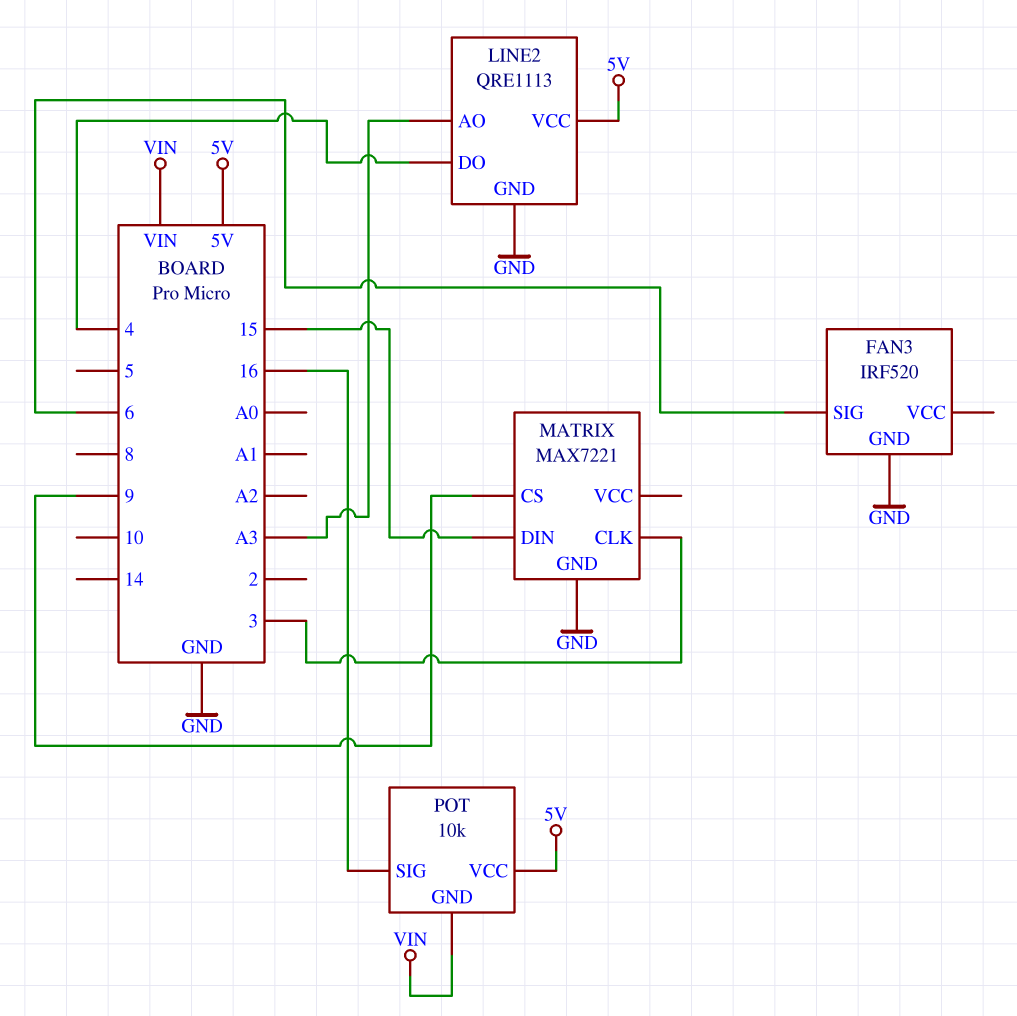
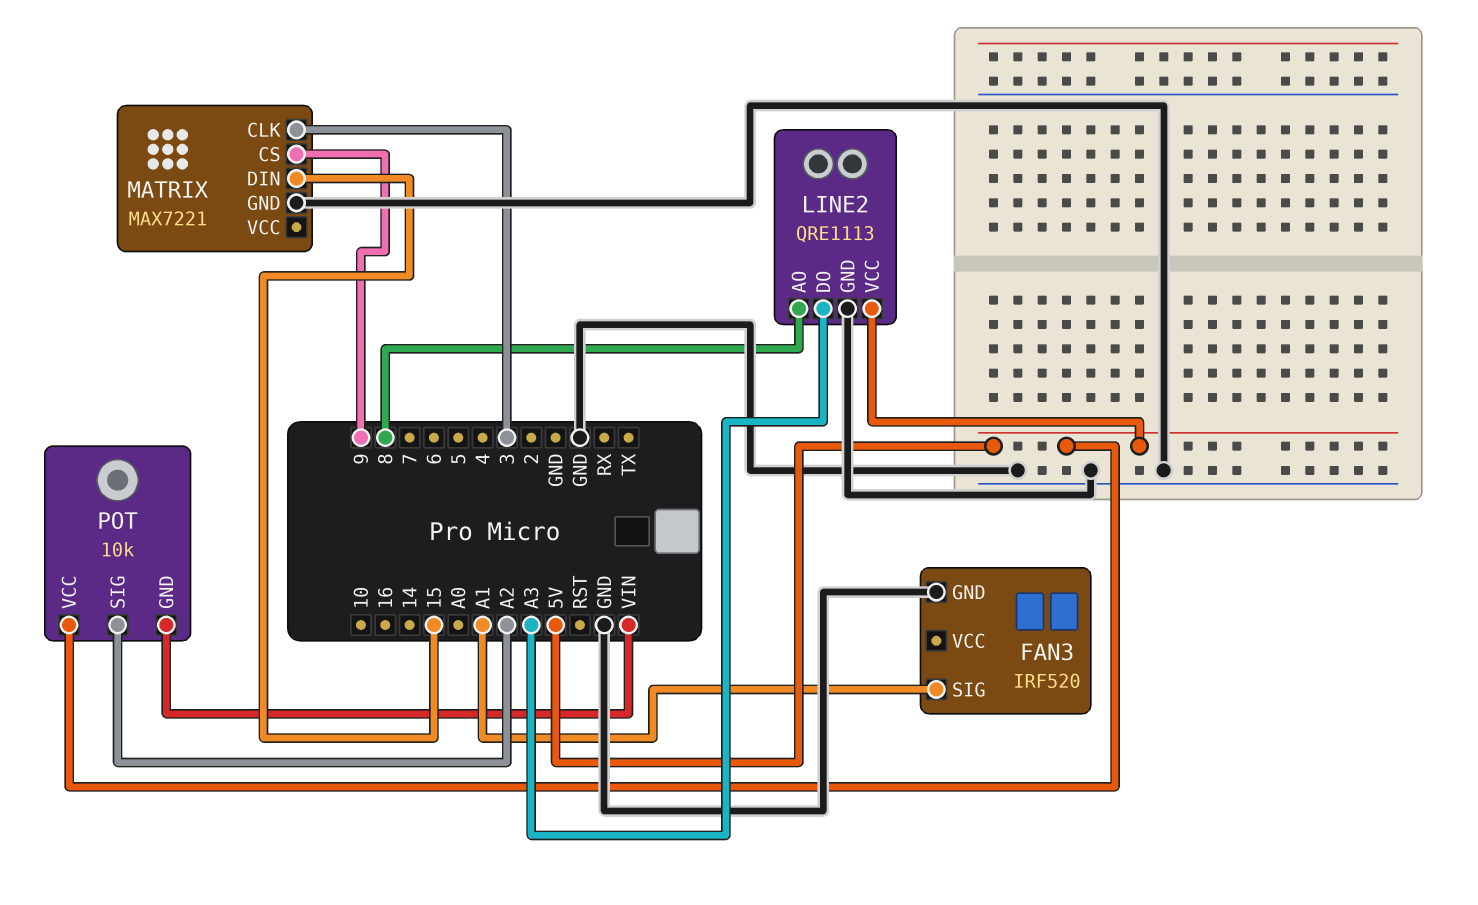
FAN3 pin SIG: 6 -> A1
LINE2 pin AO: A3 -> 8
LINE2 pin DO: 4 -> A3
POT pin SIG: 16 -> A2

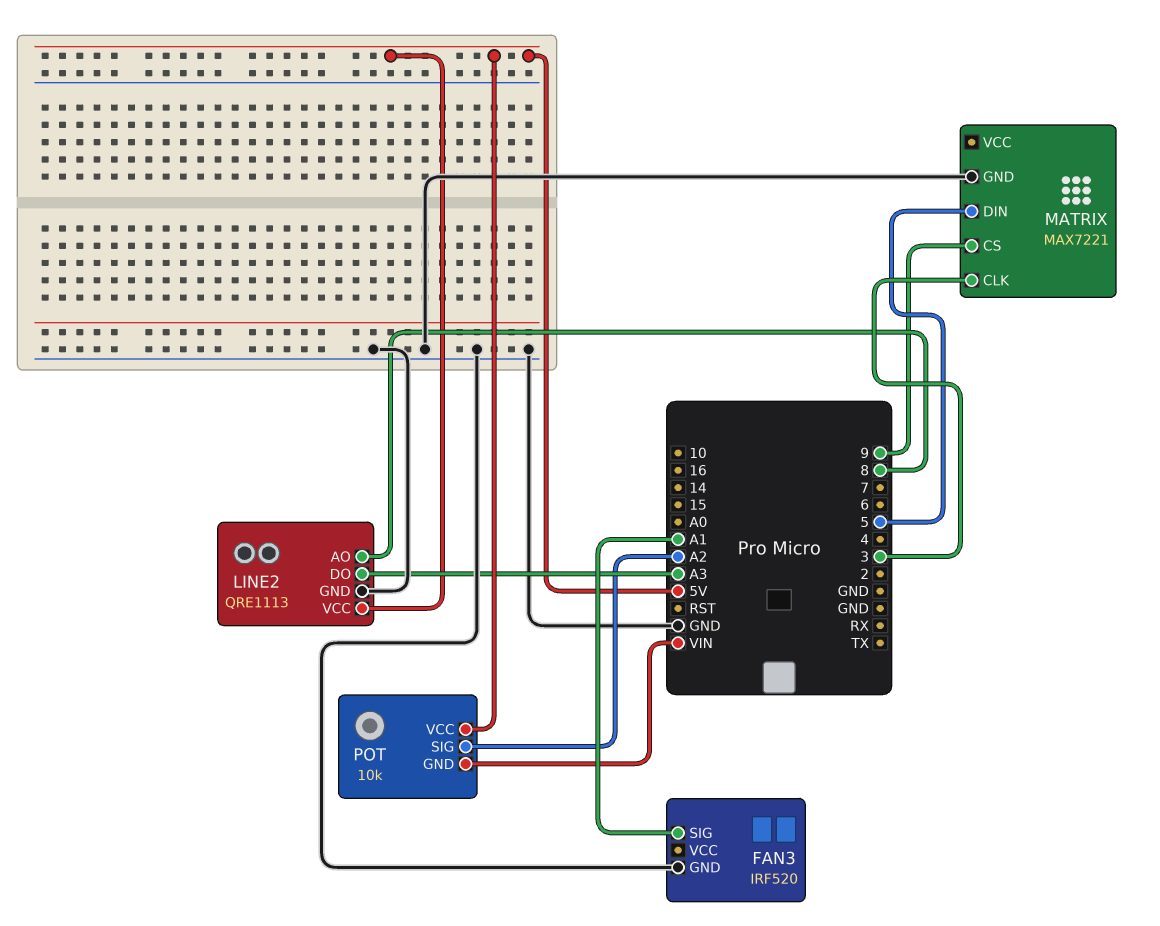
MATRIX pin DIN: 15 -> 5

